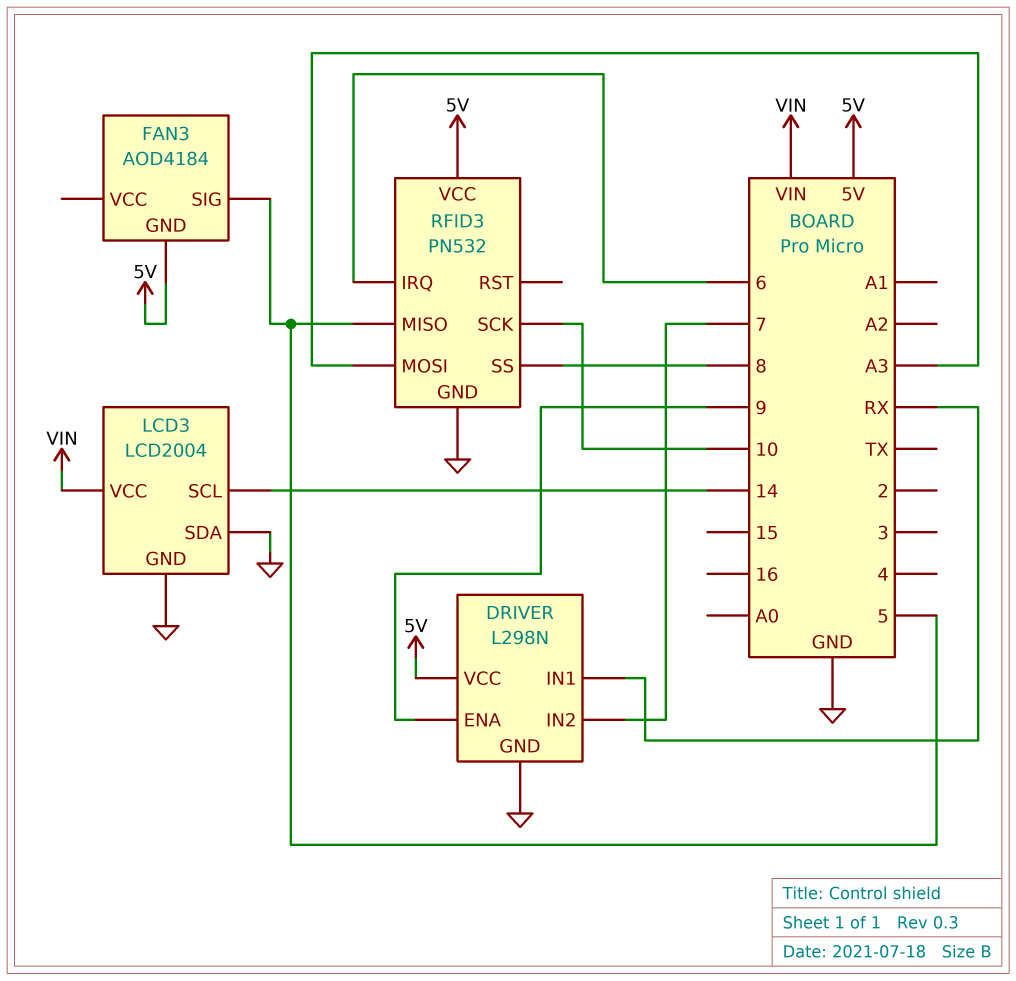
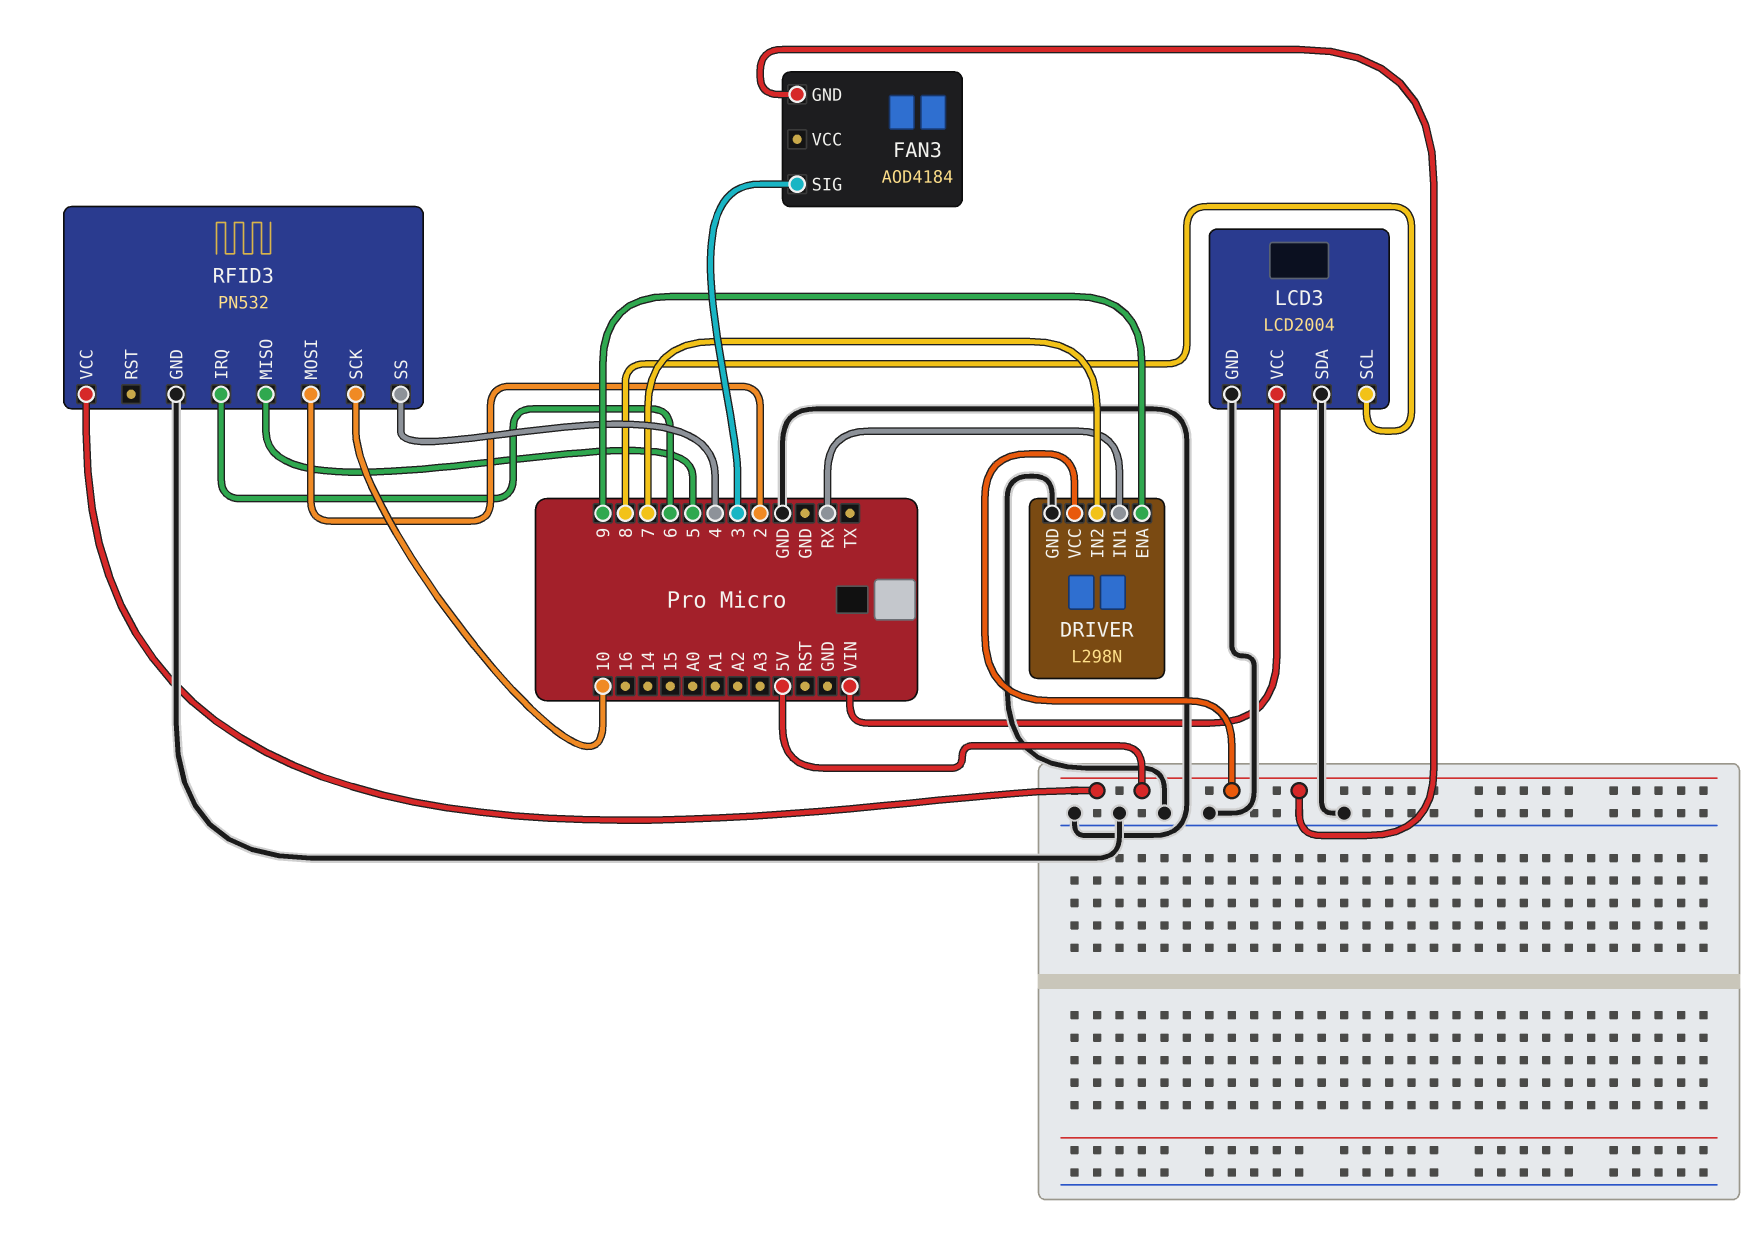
FAN3 pin SIG: 5 -> 3
LCD3 pin SCL: 14 -> 8
RFID3 pin MOSI: A3 -> 2
RFID3 pin SS: 8 -> 4

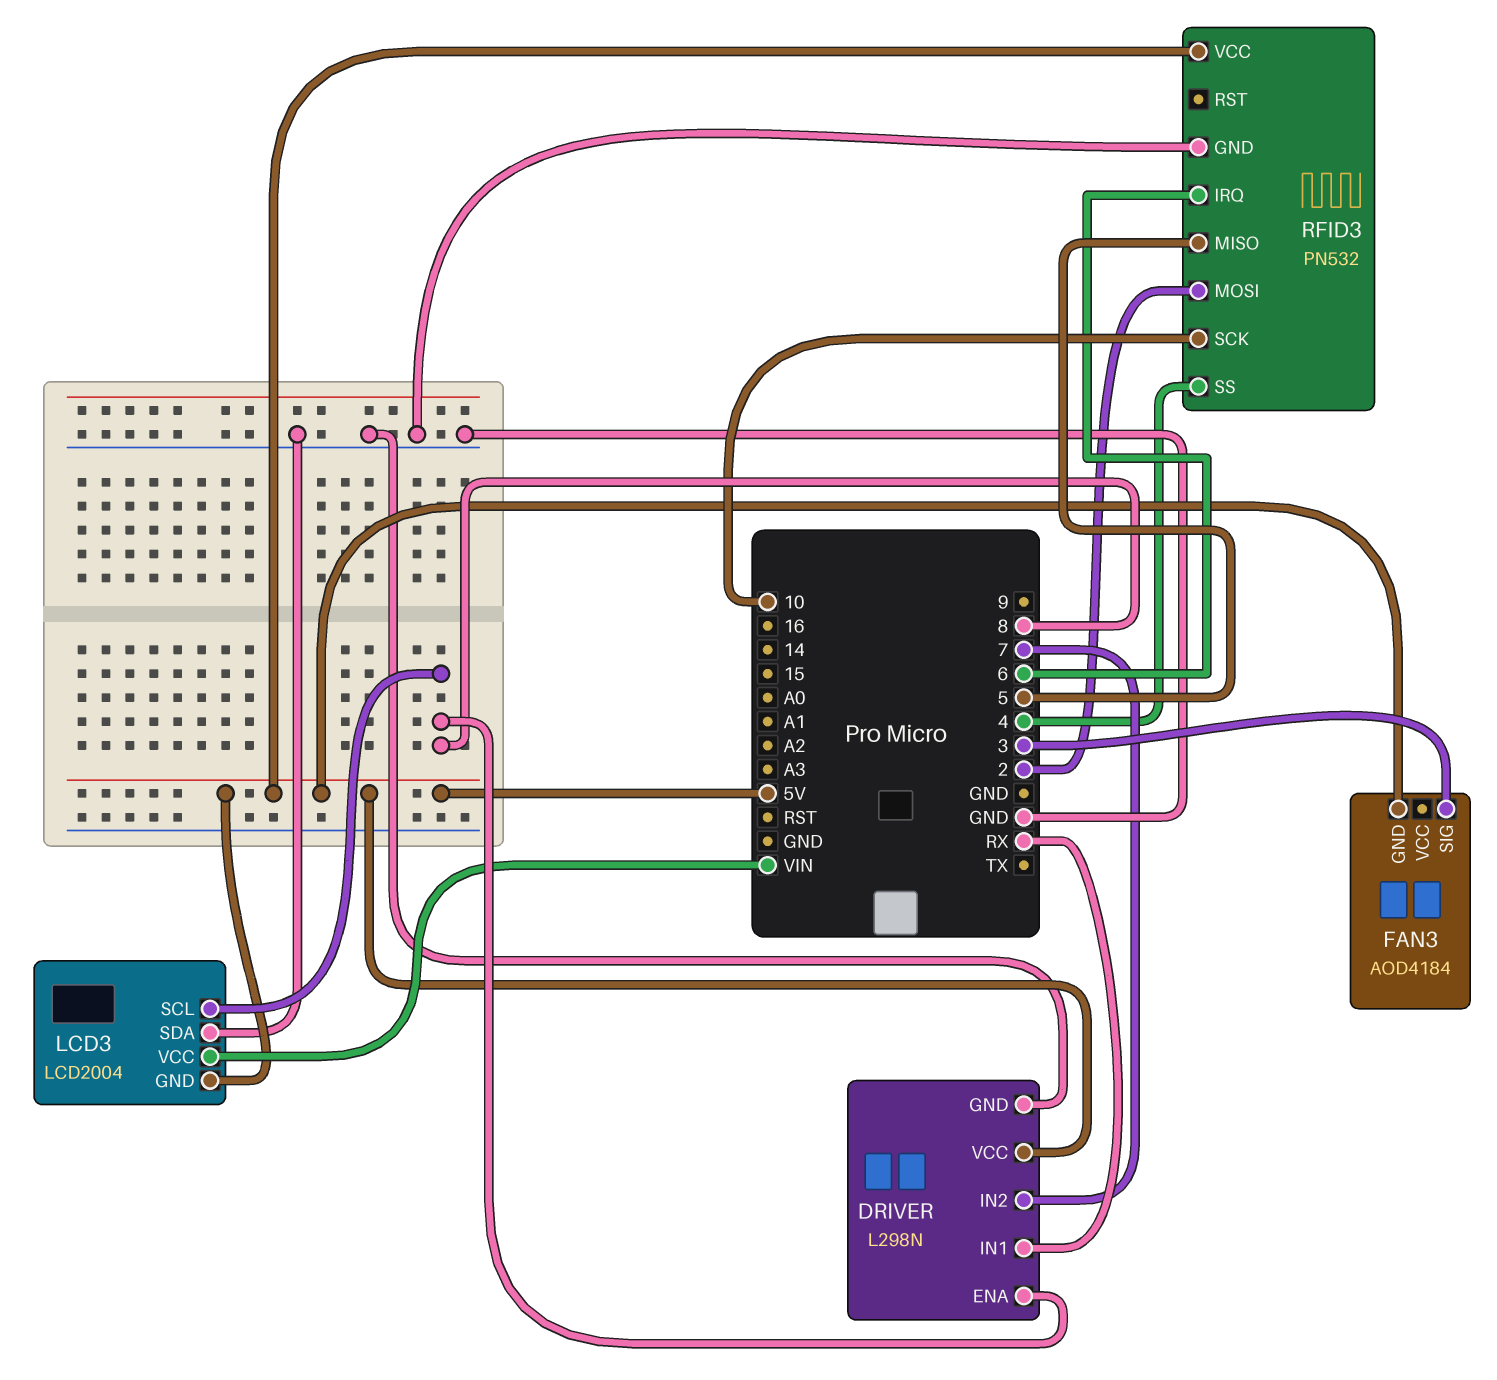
DRIVER pin ENA: 9 -> 8
LCD3 pin GND: GND -> 5V

